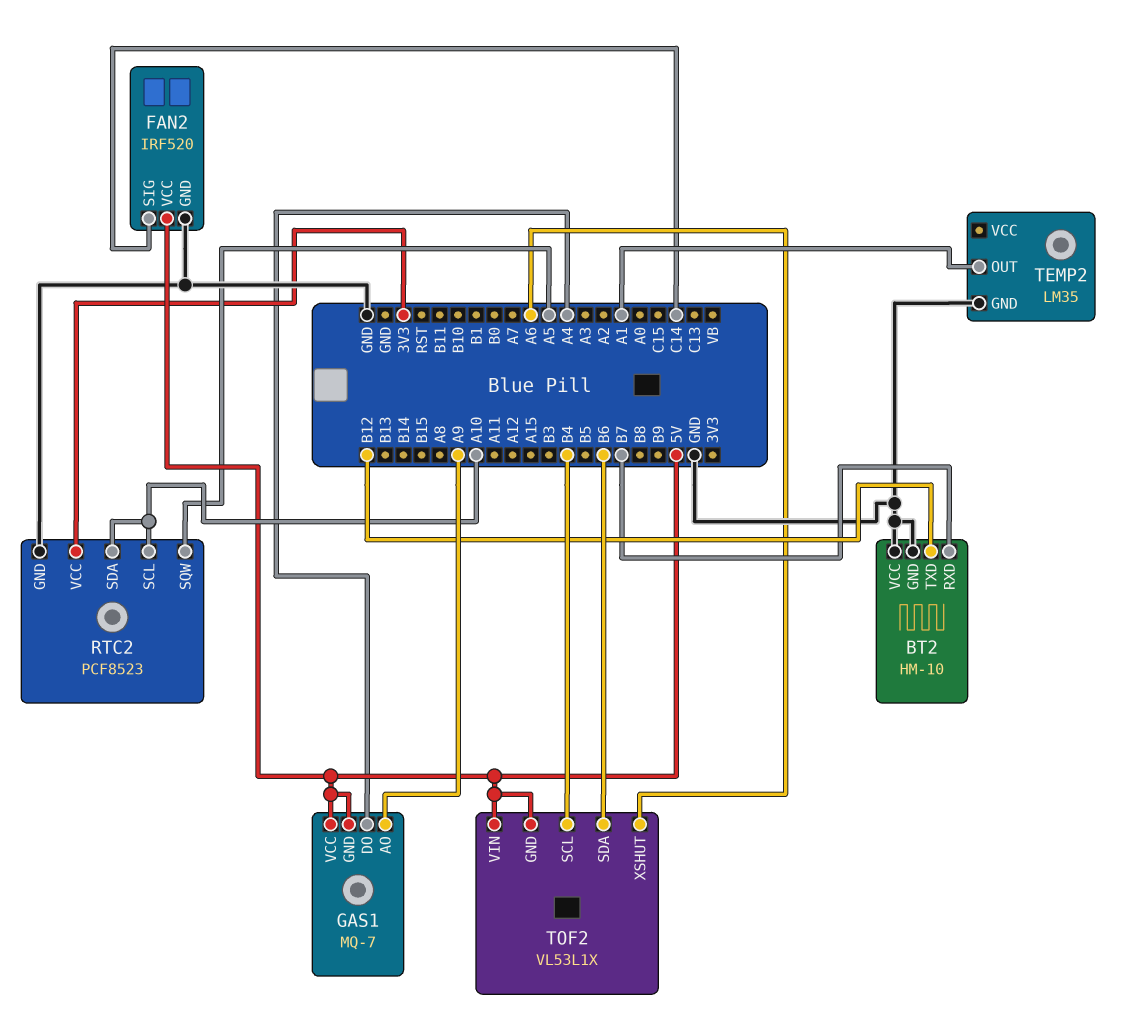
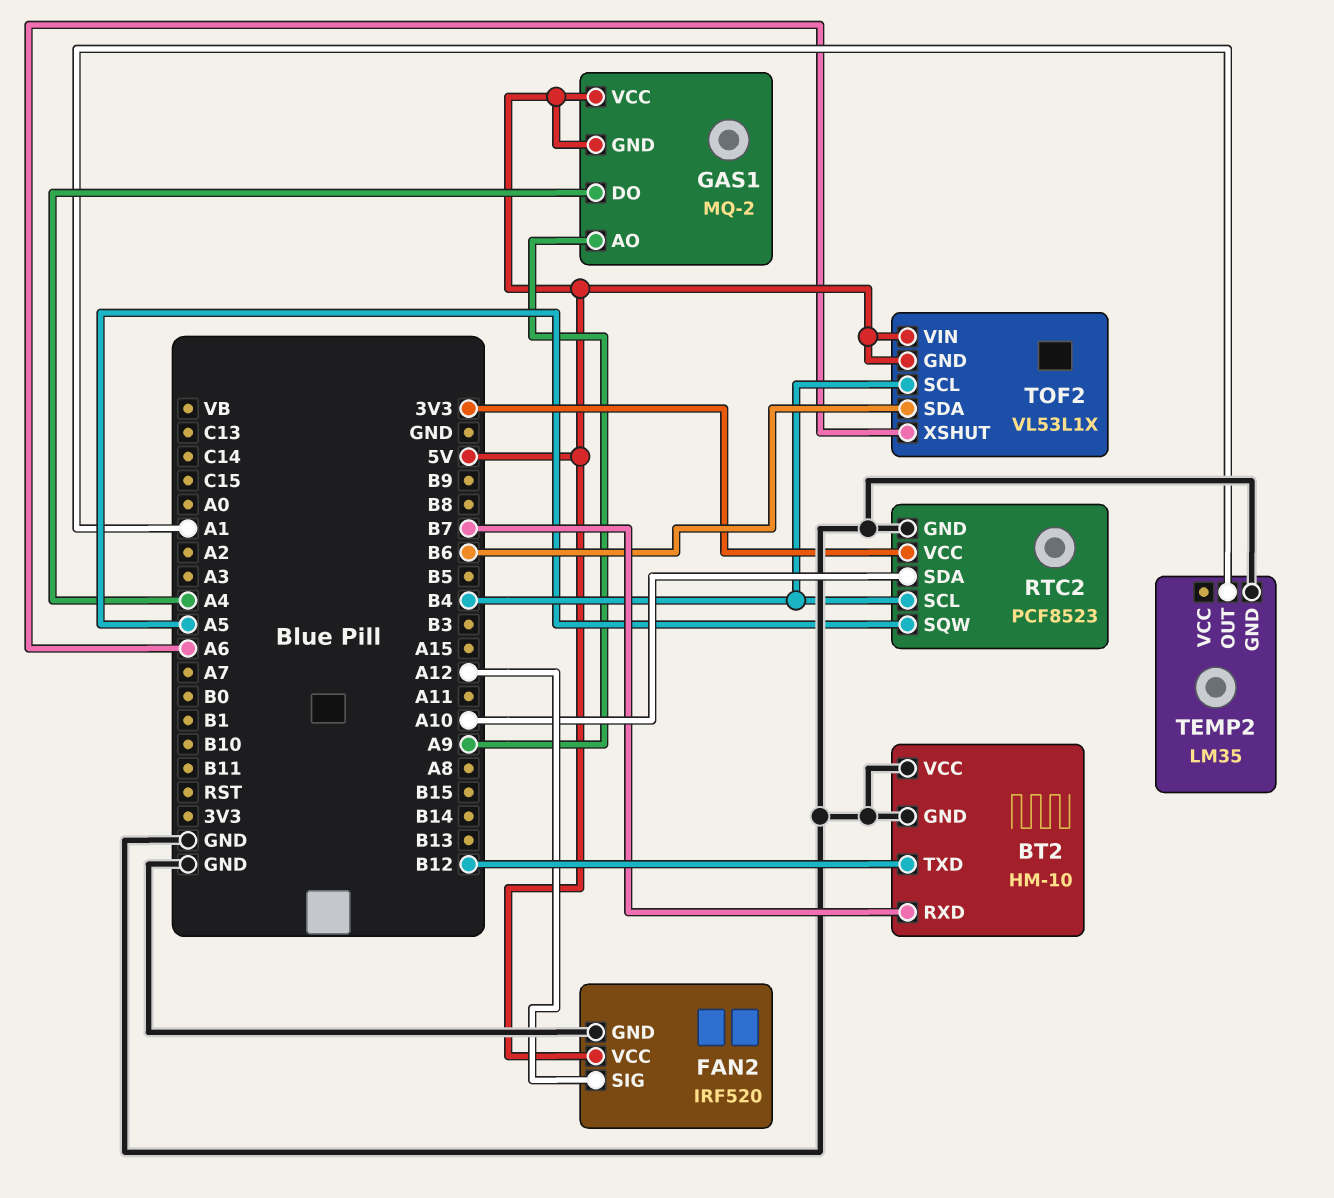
FAN2 pin SIG: C14 -> A12
GAS1: MQ-7 -> MQ-2
RTC2 pin SCL: A10 -> B4

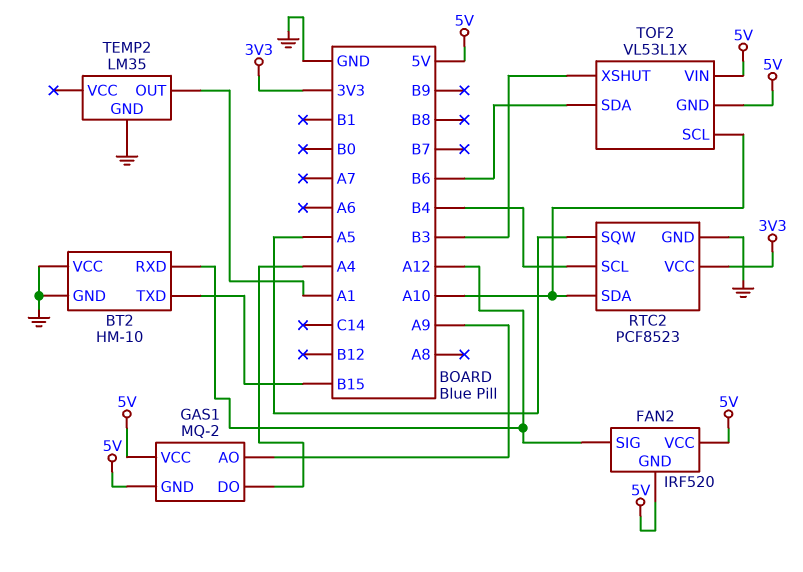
BT2 pin RXD: B7 -> A12
BT2 pin TXD: B12 -> B15
FAN2 pin GND: GND -> 5V
TOF2 pin SCL: B4 -> A10
TOF2 pin XSHUT: A6 -> B3

